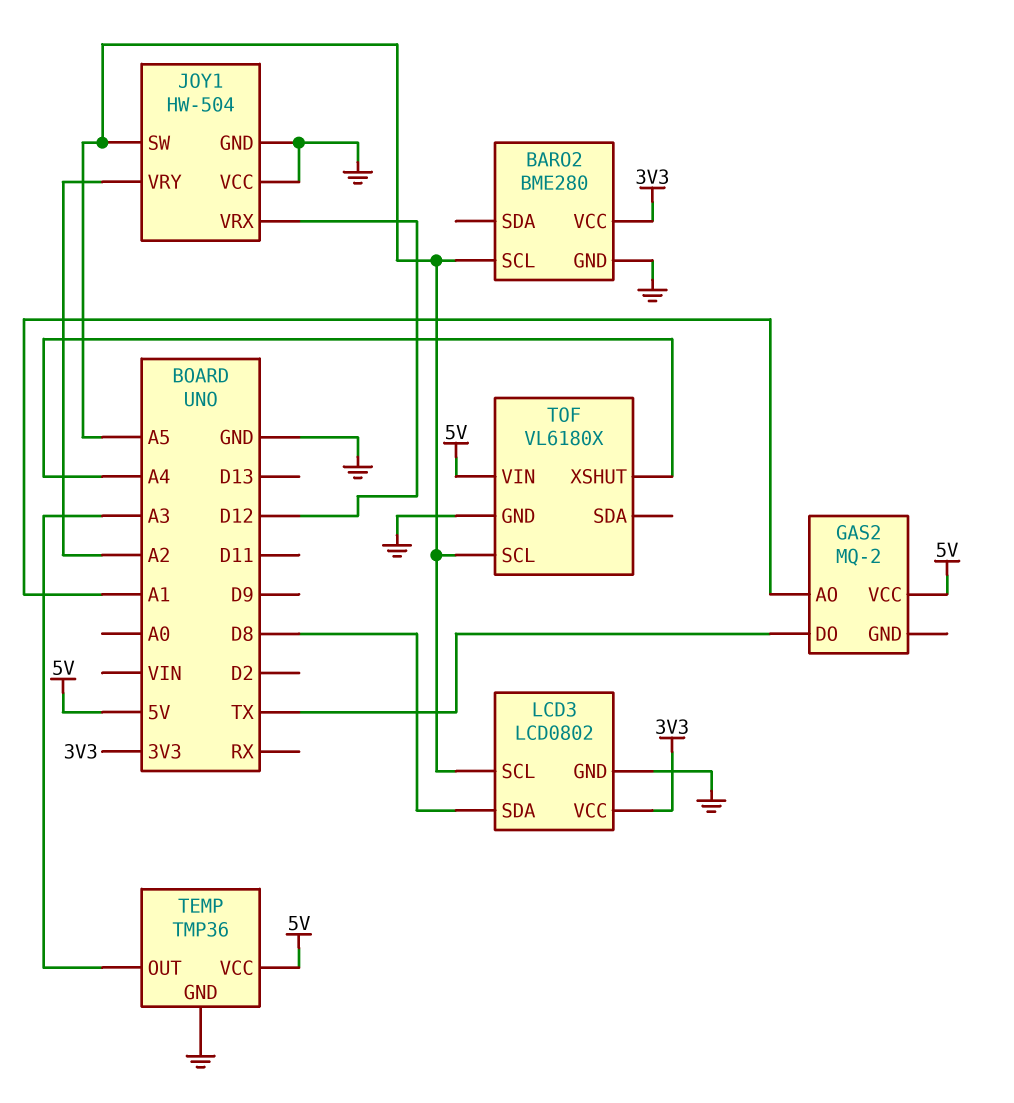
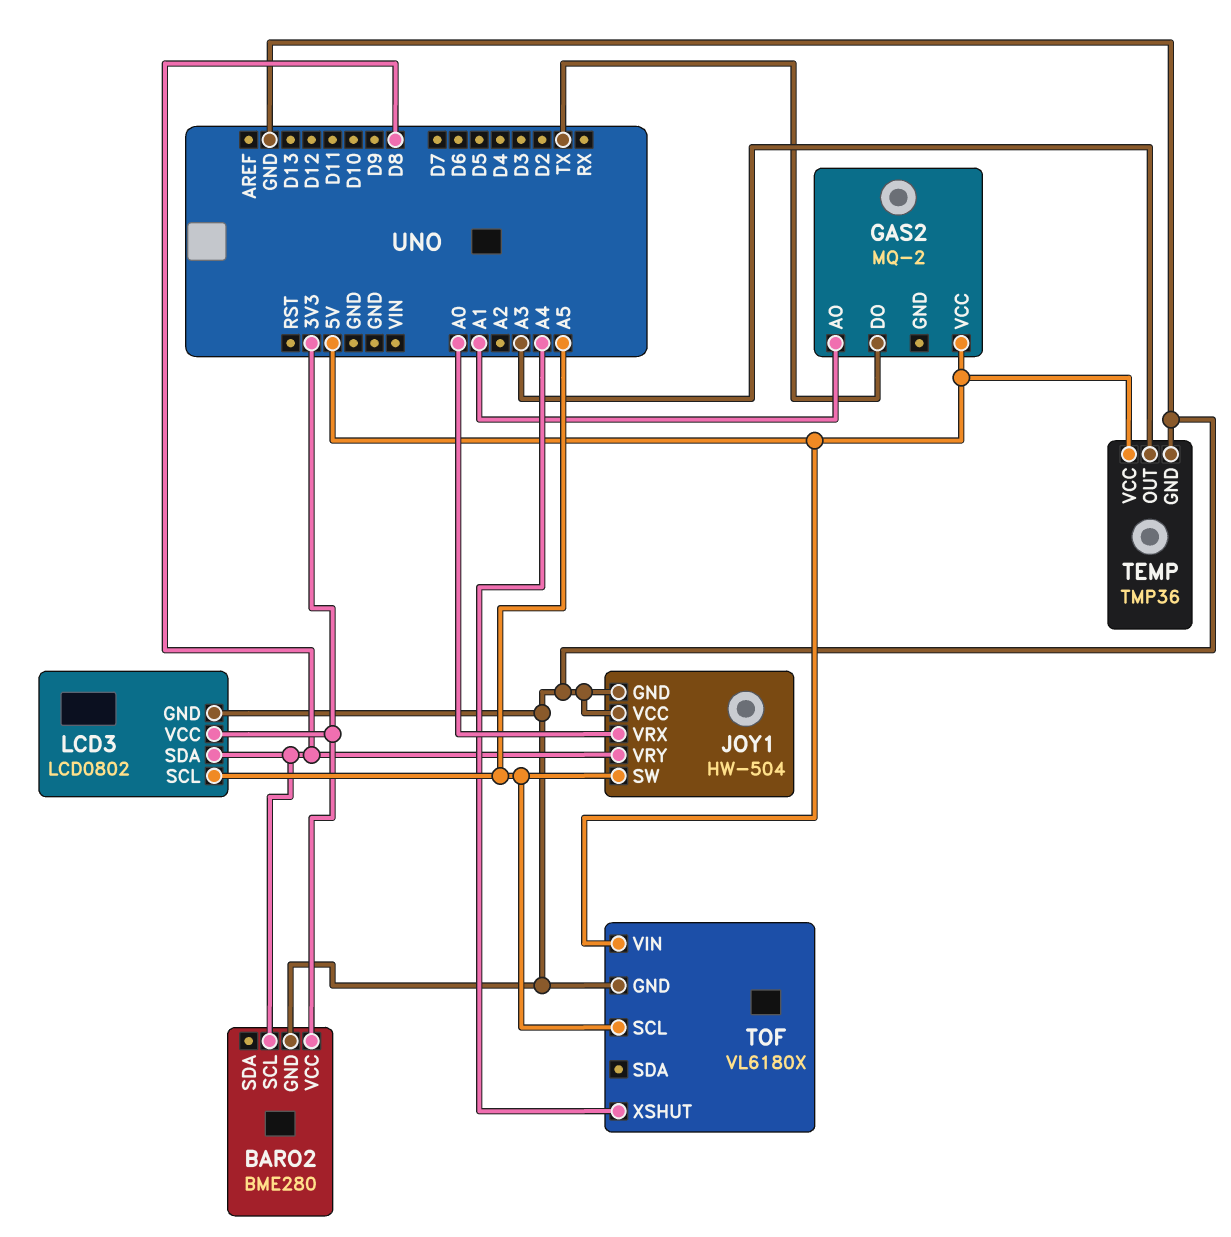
BARO2 pin SCL: A5 -> D8
JOY1 pin VRX: D12 -> A0
JOY1 pin VRY: A2 -> D8

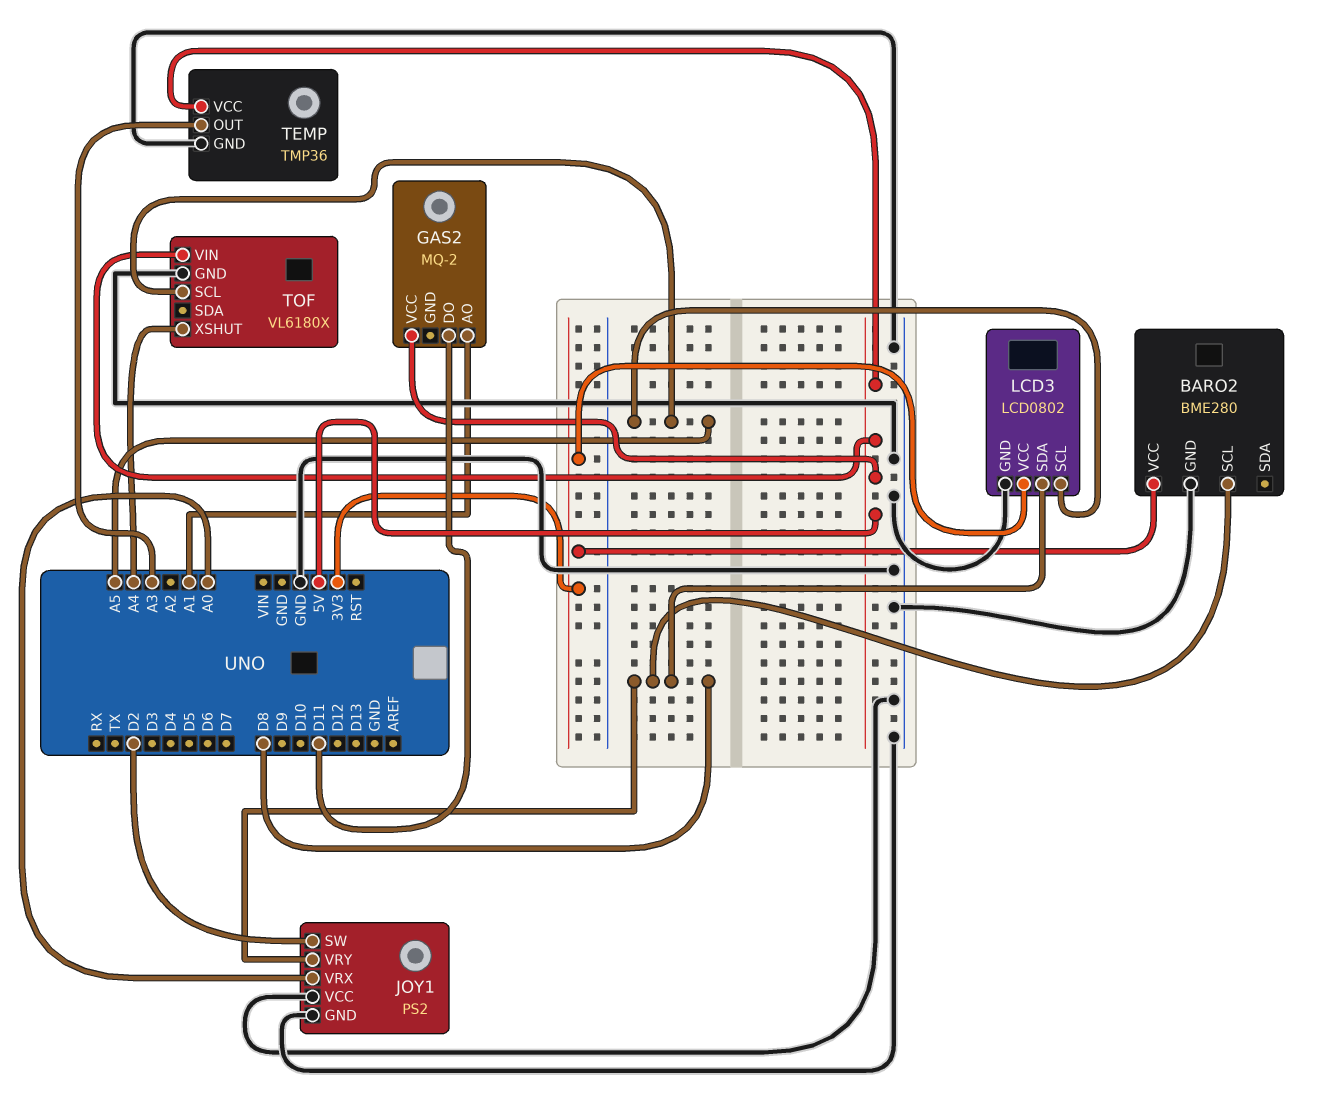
GAS2 pin DO: TX -> D11
JOY1: HW-504 -> PS2
JOY1 pin SW: A5 -> D2

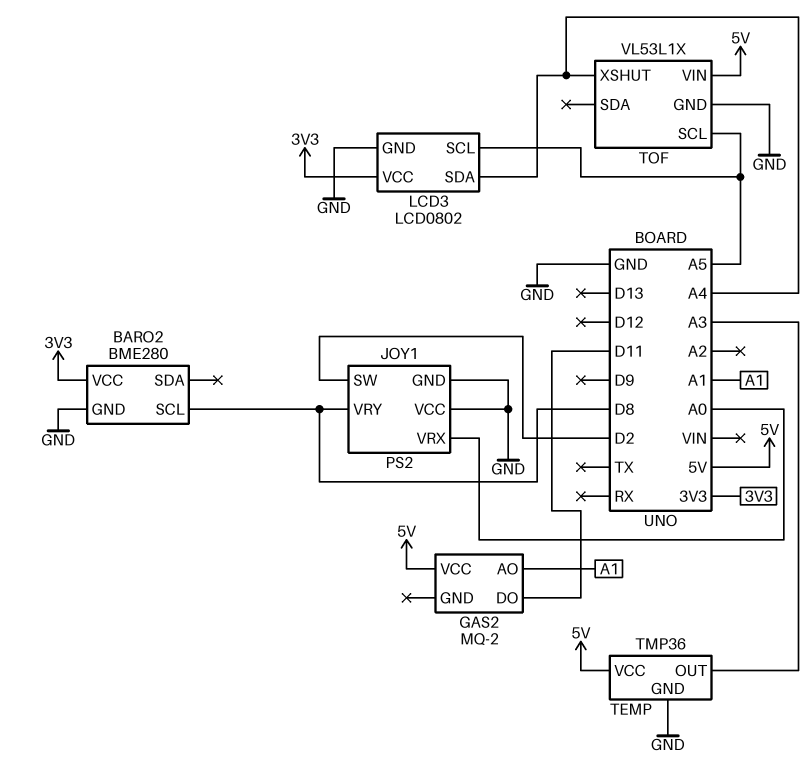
LCD3 pin SDA: D8 -> A4
TOF: VL6180X -> VL53L1X

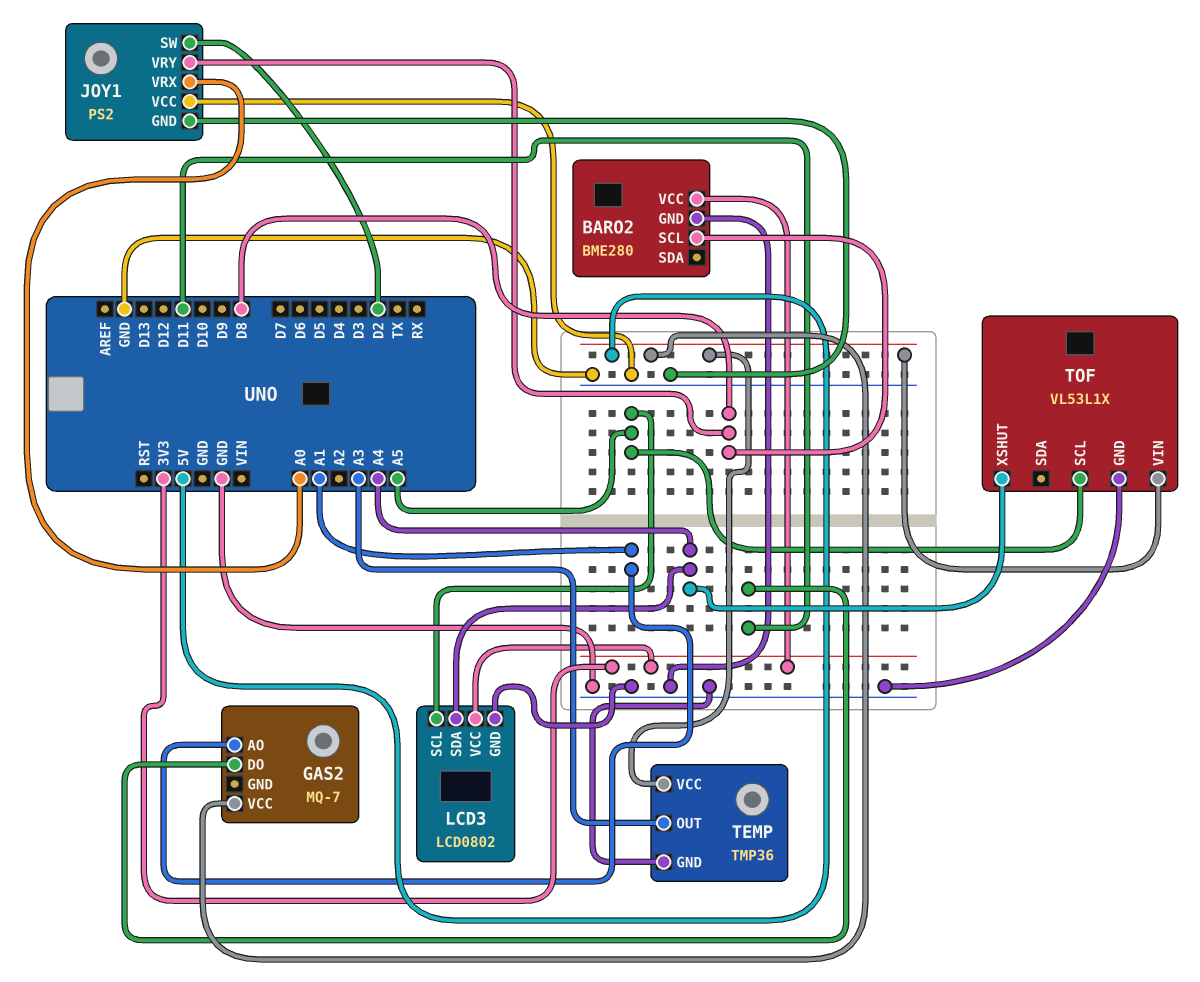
GAS2: MQ-2 -> MQ-7

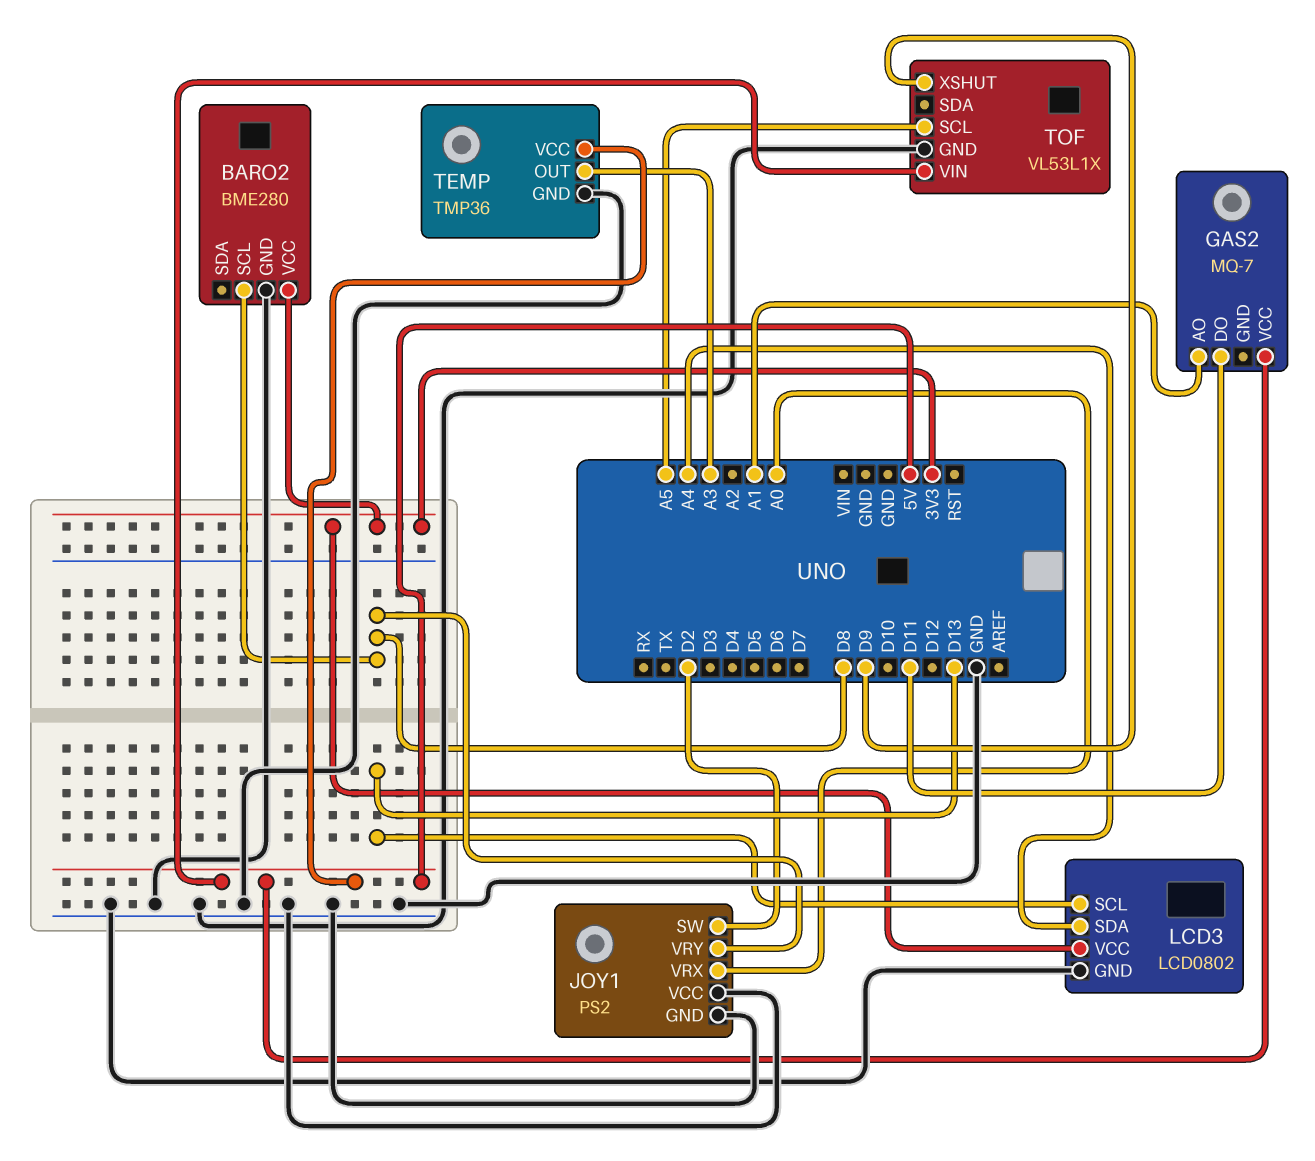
LCD3 pin SCL: A5 -> D13
TOF pin XSHUT: A4 -> D9

